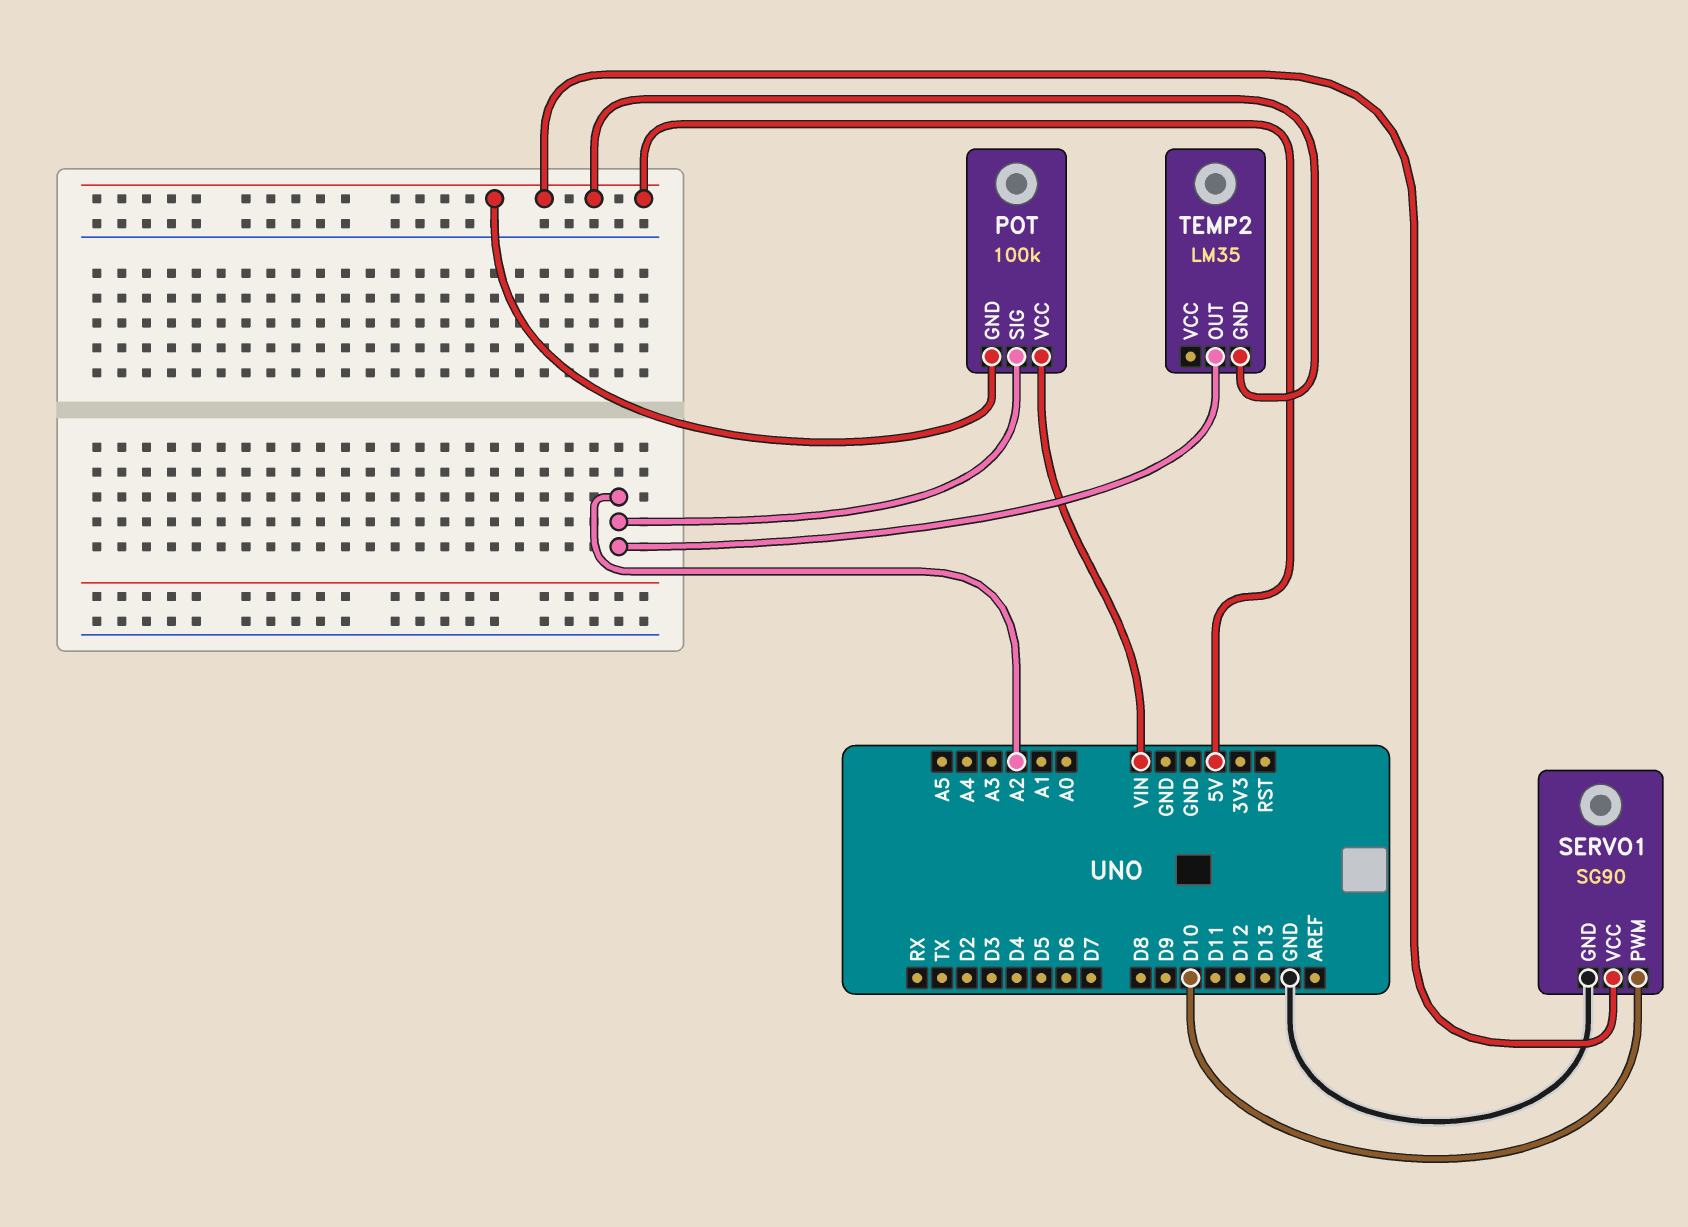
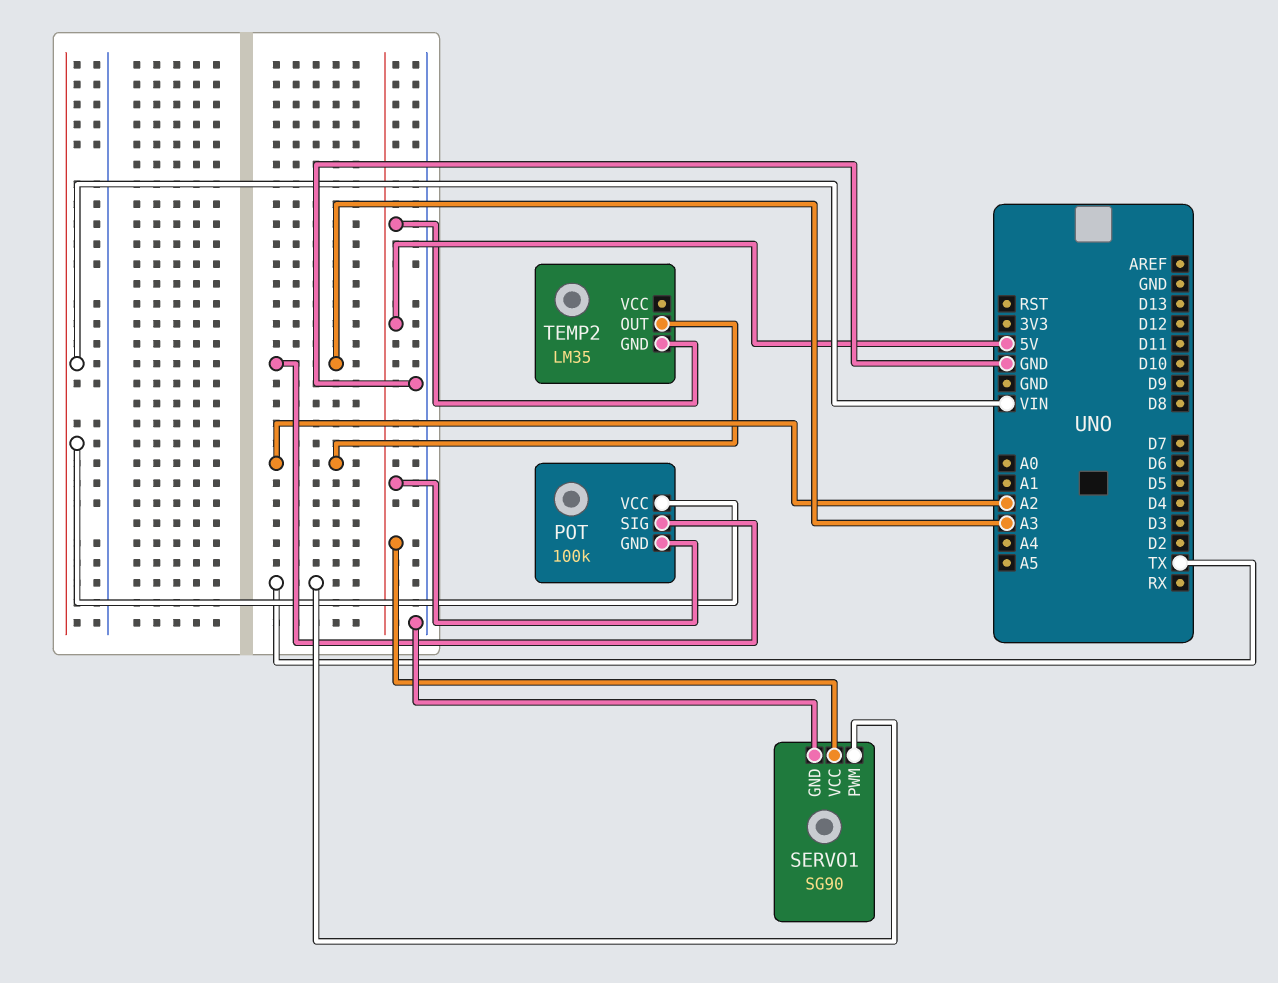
POT pin SIG: A2 -> A3
SERVO1 pin PWM: D10 -> TX

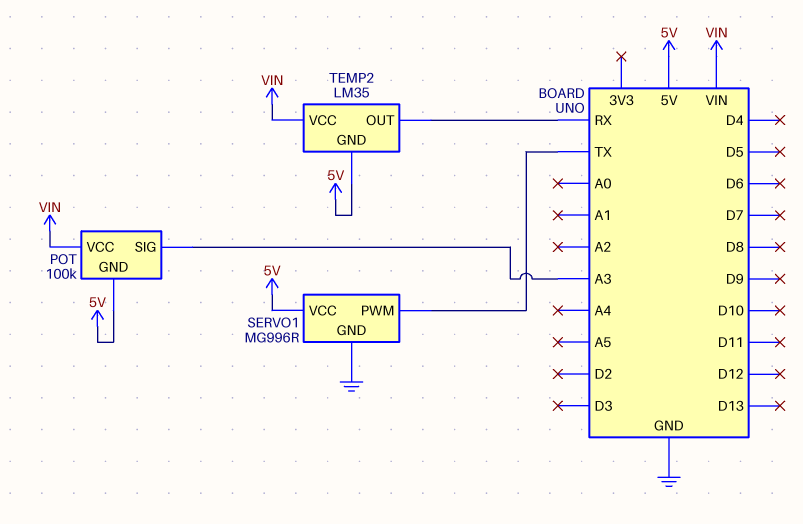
SERVO1: SG90 -> MG996R
TEMP2 pin OUT: A2 -> RX
TEMP2 pin VCC: none -> VIN

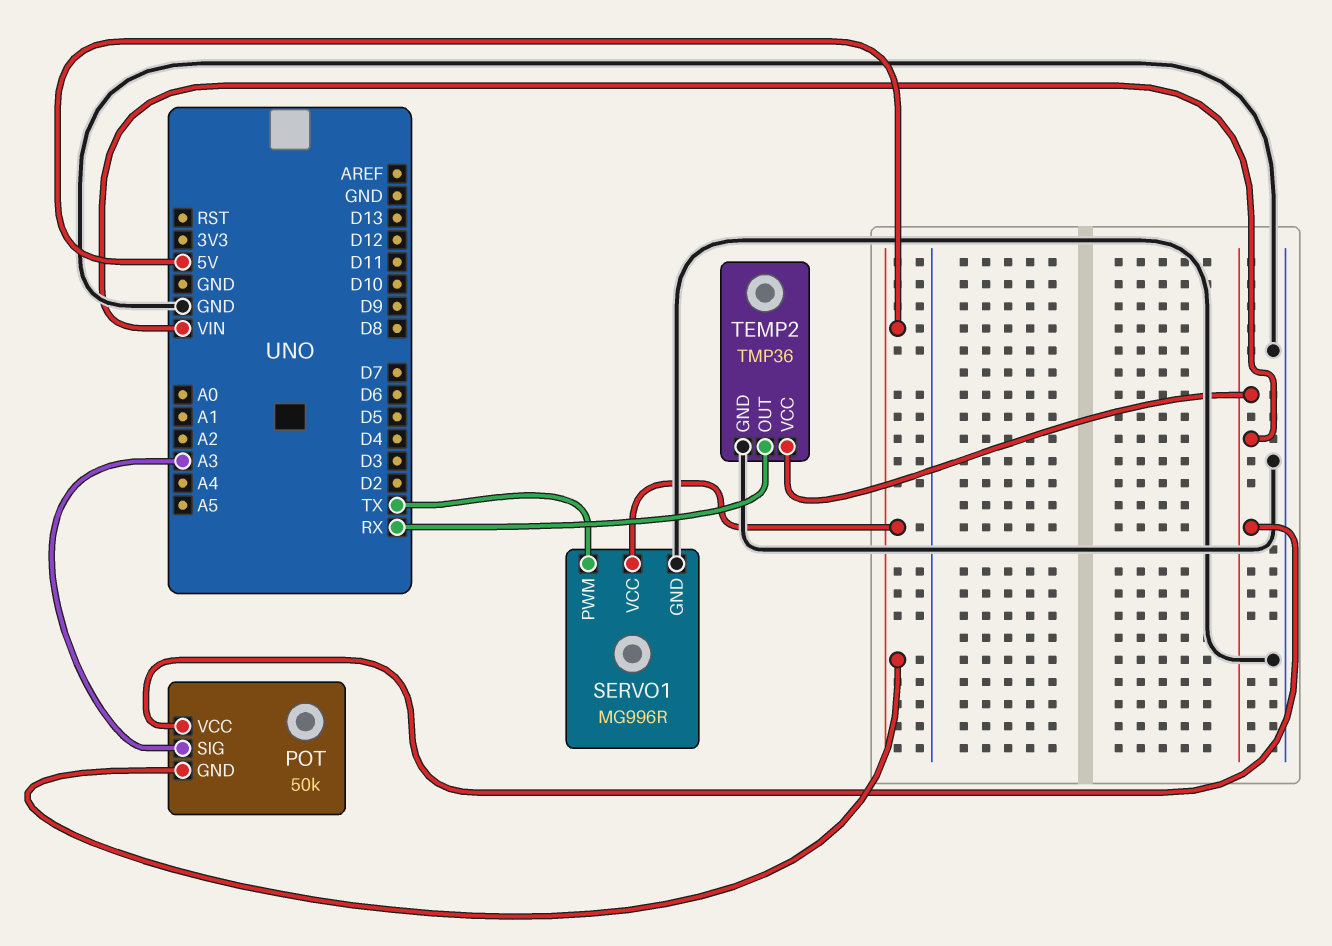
POT: 100k -> 50k
TEMP2: LM35 -> TMP36
TEMP2 pin GND: 5V -> GND

